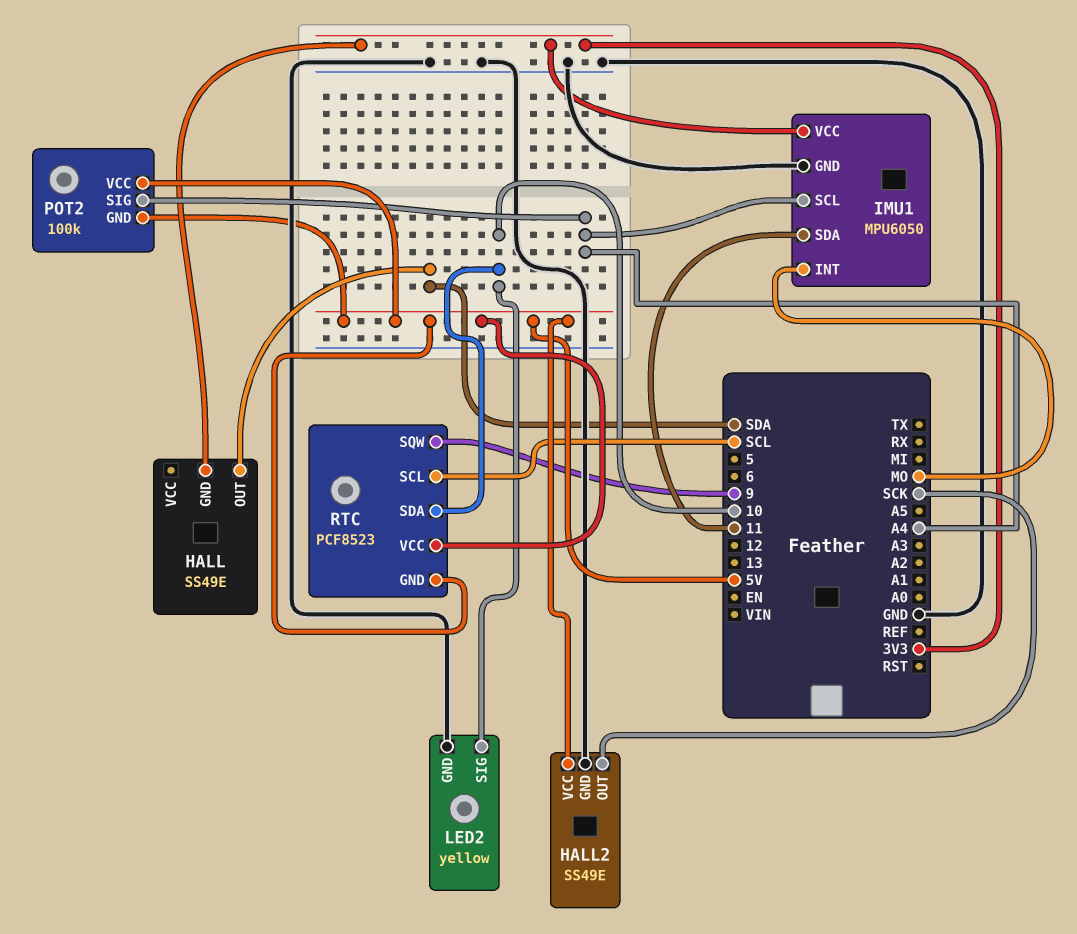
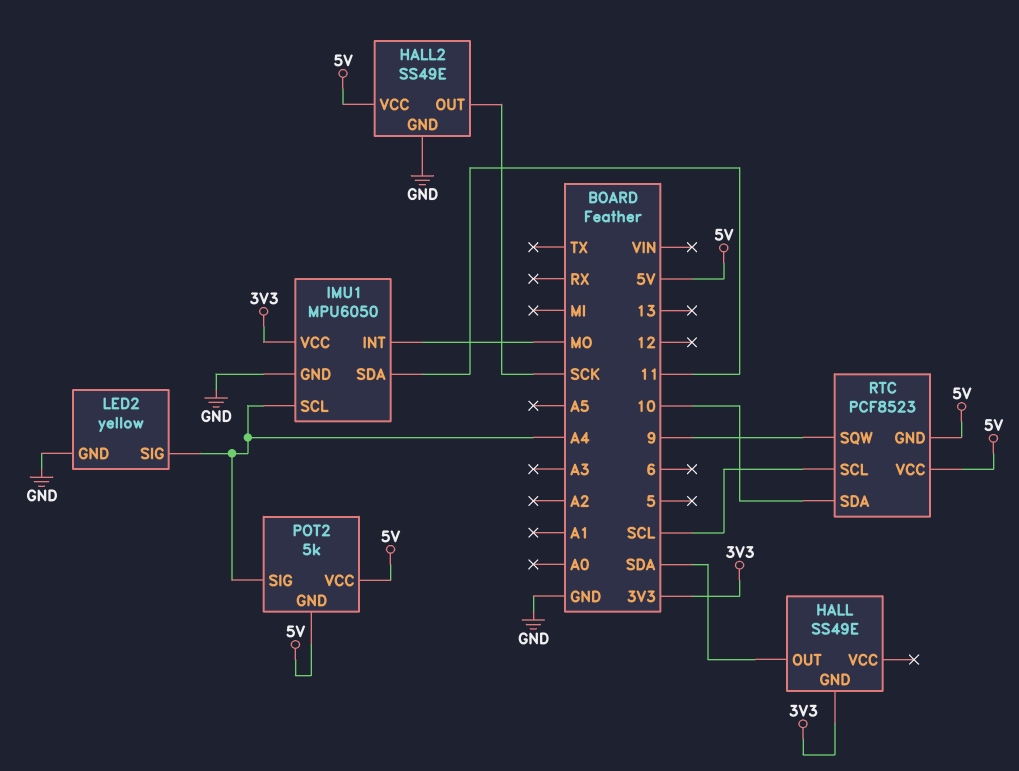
LED2 pin SIG: 10 -> A4
POT2: 100k -> 5k

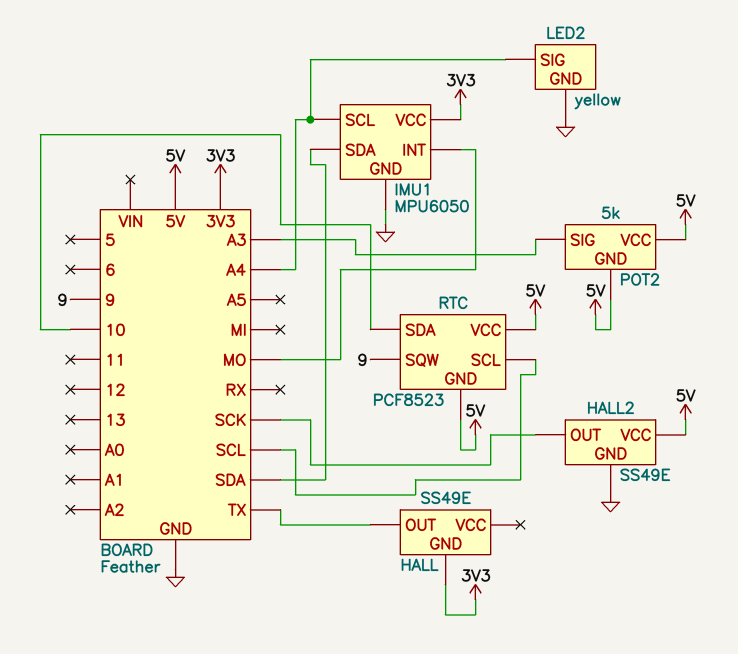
HALL pin OUT: SDA -> TX
IMU1 pin SDA: 11 -> SDA
POT2 pin SIG: A4 -> A3

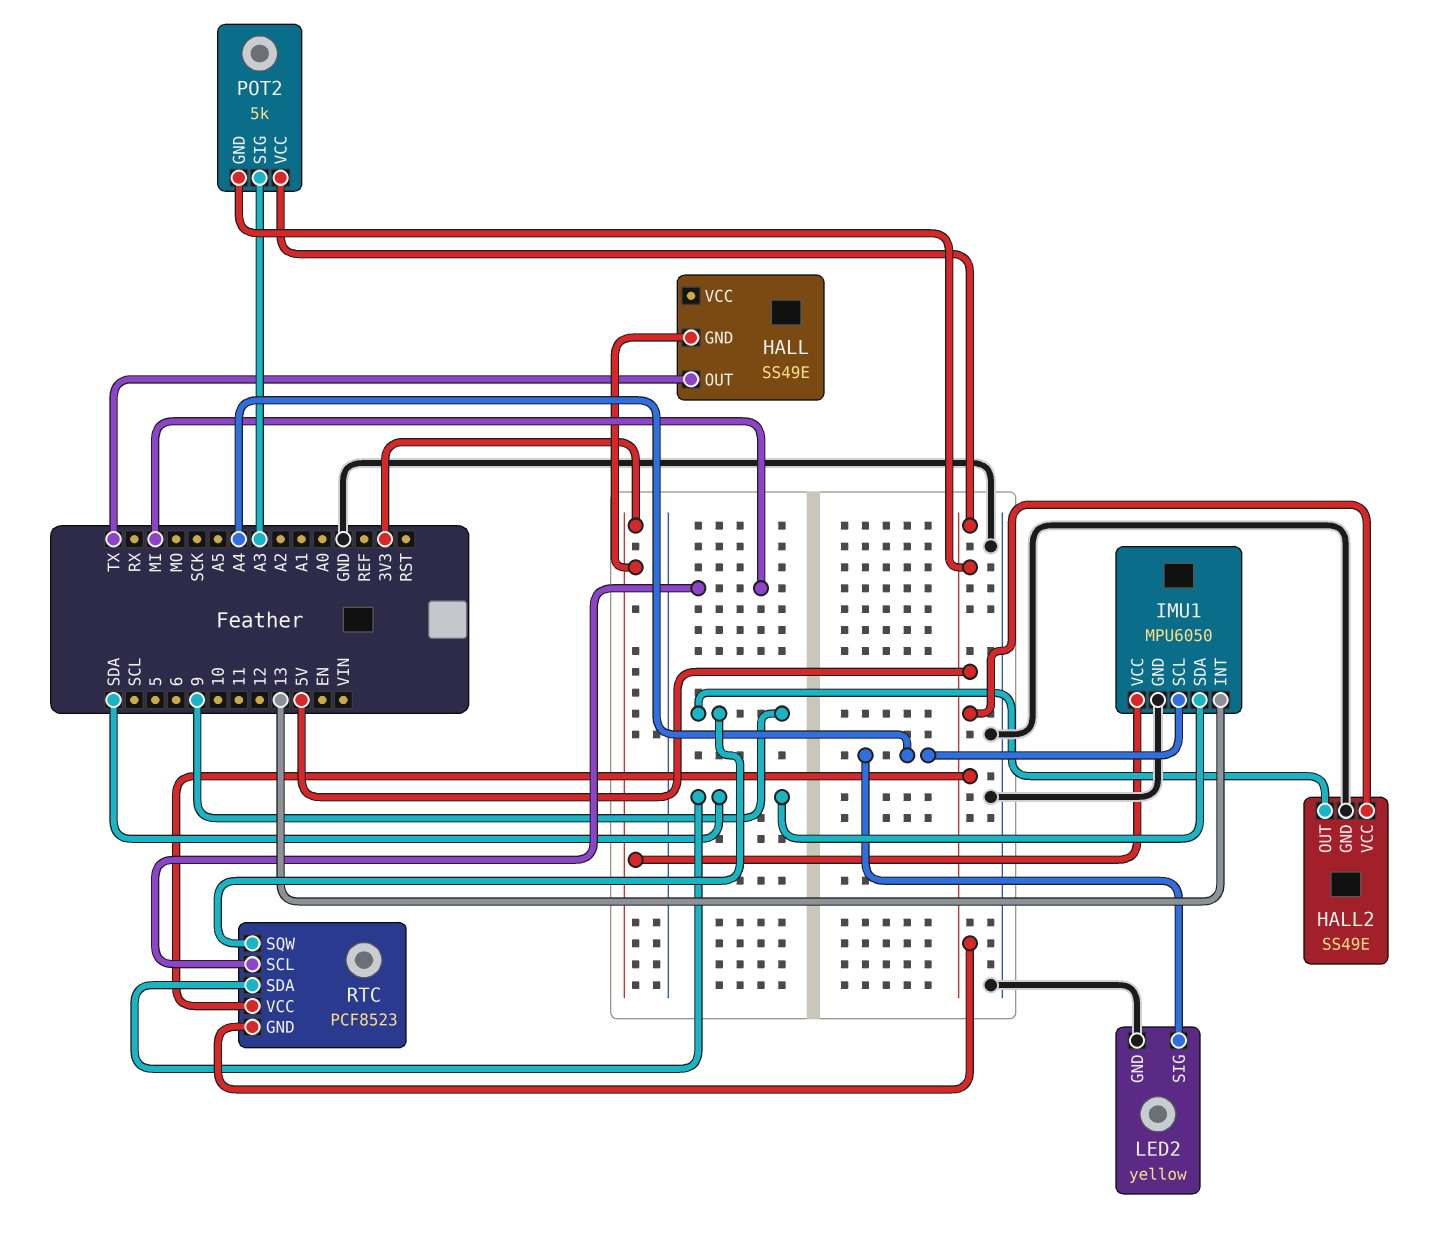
HALL2 pin OUT: SCK -> 9
IMU1 pin INT: MO -> 13
RTC pin SCL: SCL -> MI
RTC pin SDA: 10 -> SDA

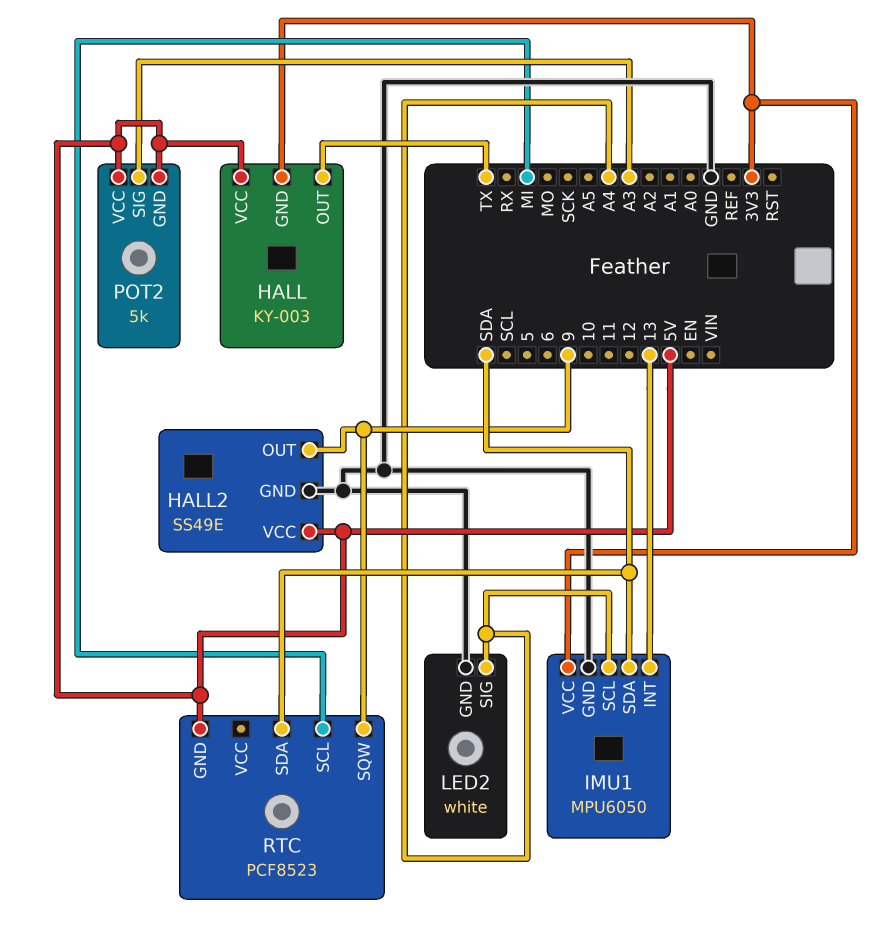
HALL: SS49E -> KY-003
HALL pin VCC: none -> 5V
LED2: yellow -> white
RTC pin VCC: 5V -> none

